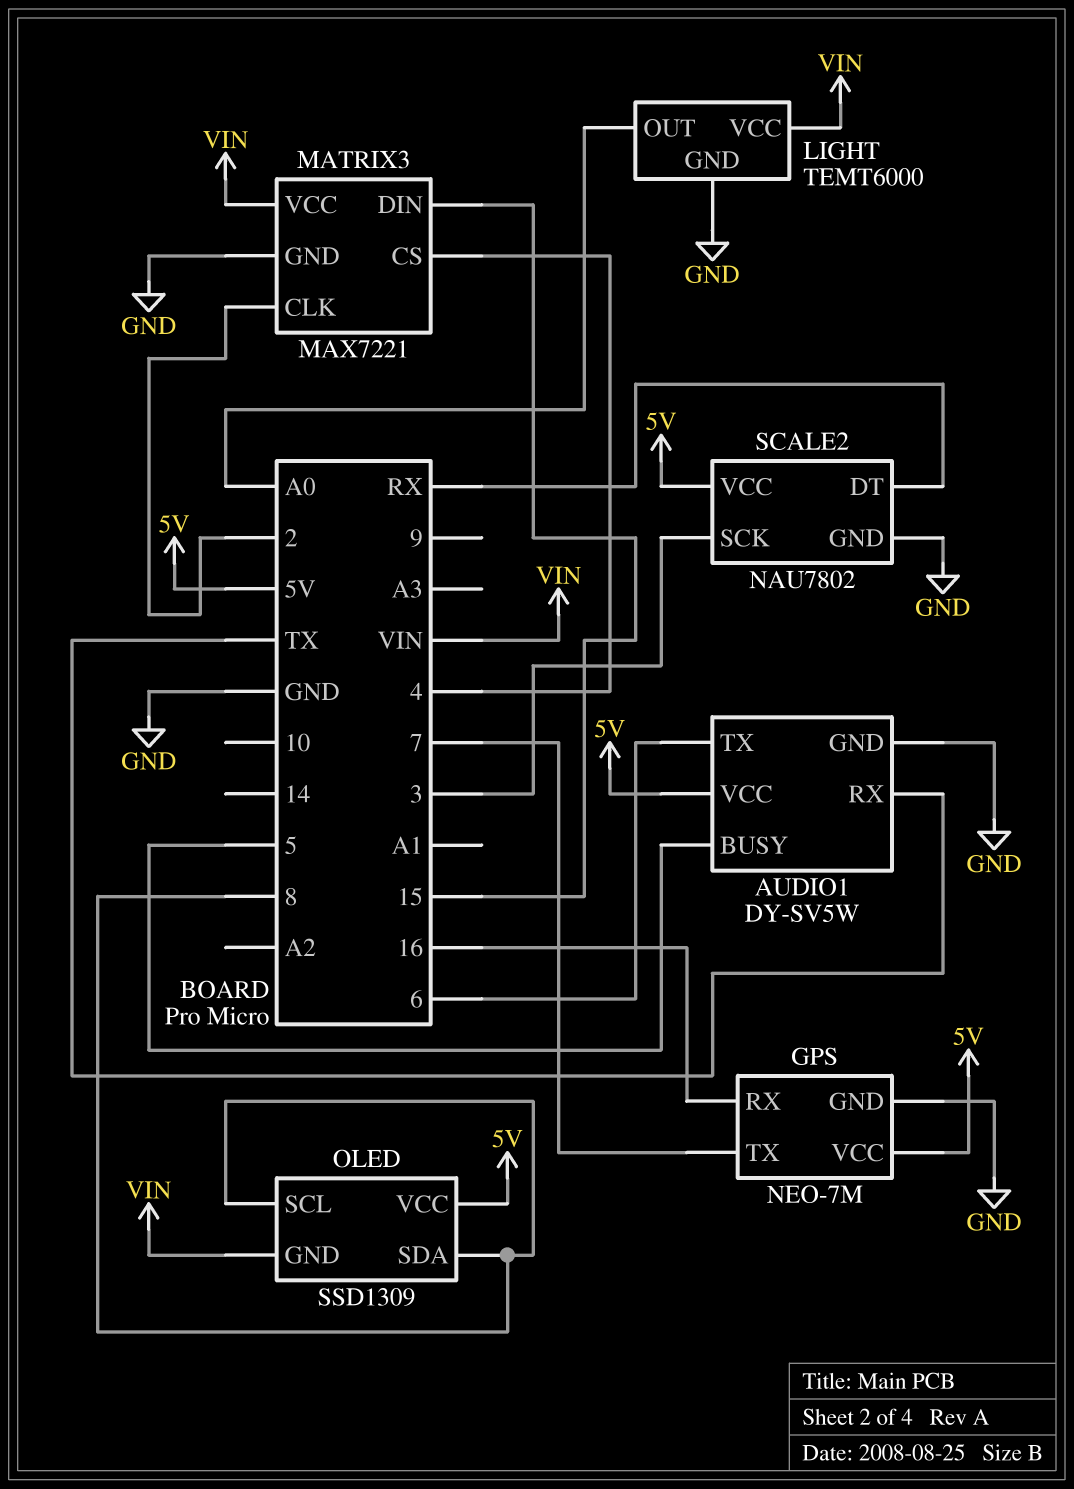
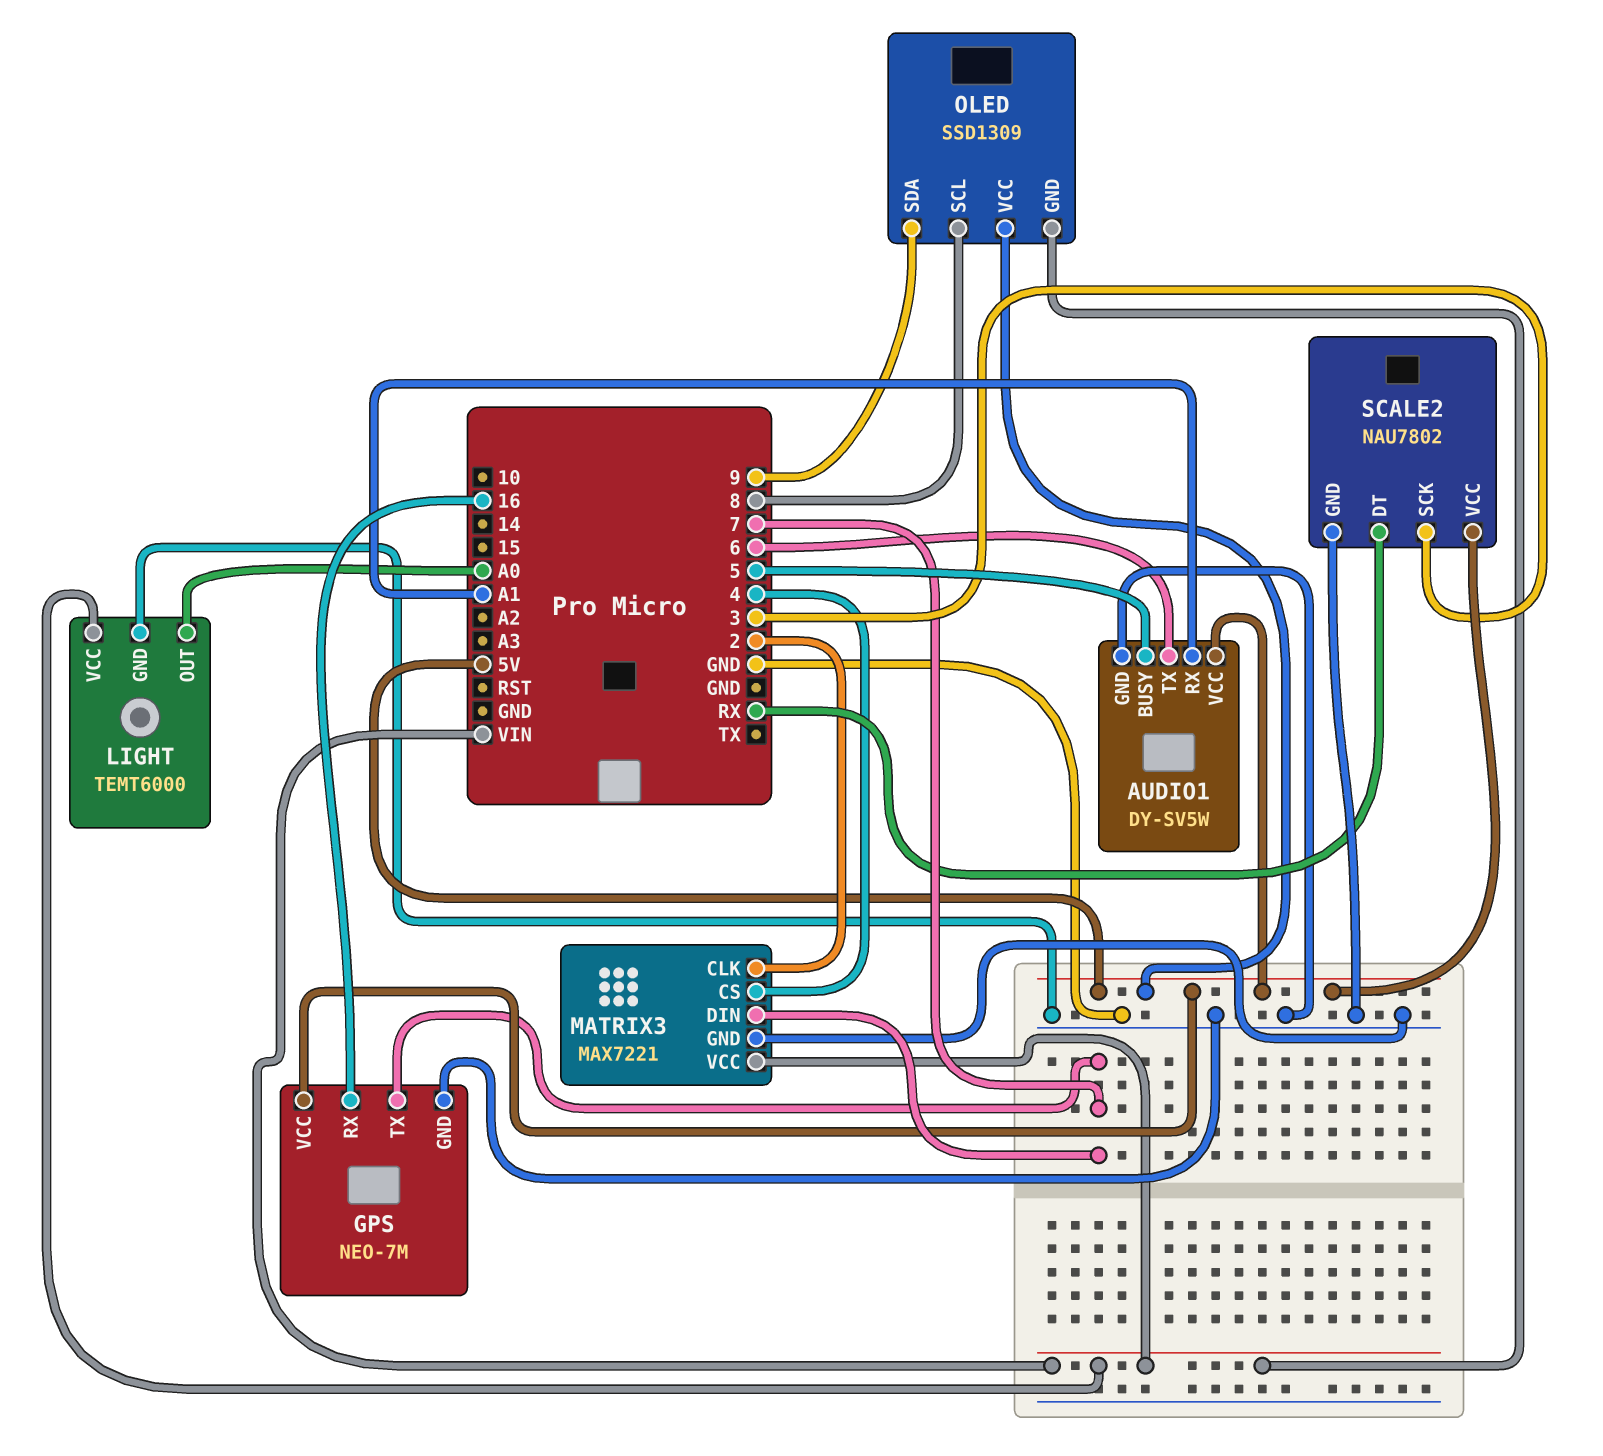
AUDIO1 pin RX: TX -> A1
MATRIX3 pin DIN: 15 -> 7
OLED pin SDA: 8 -> 9

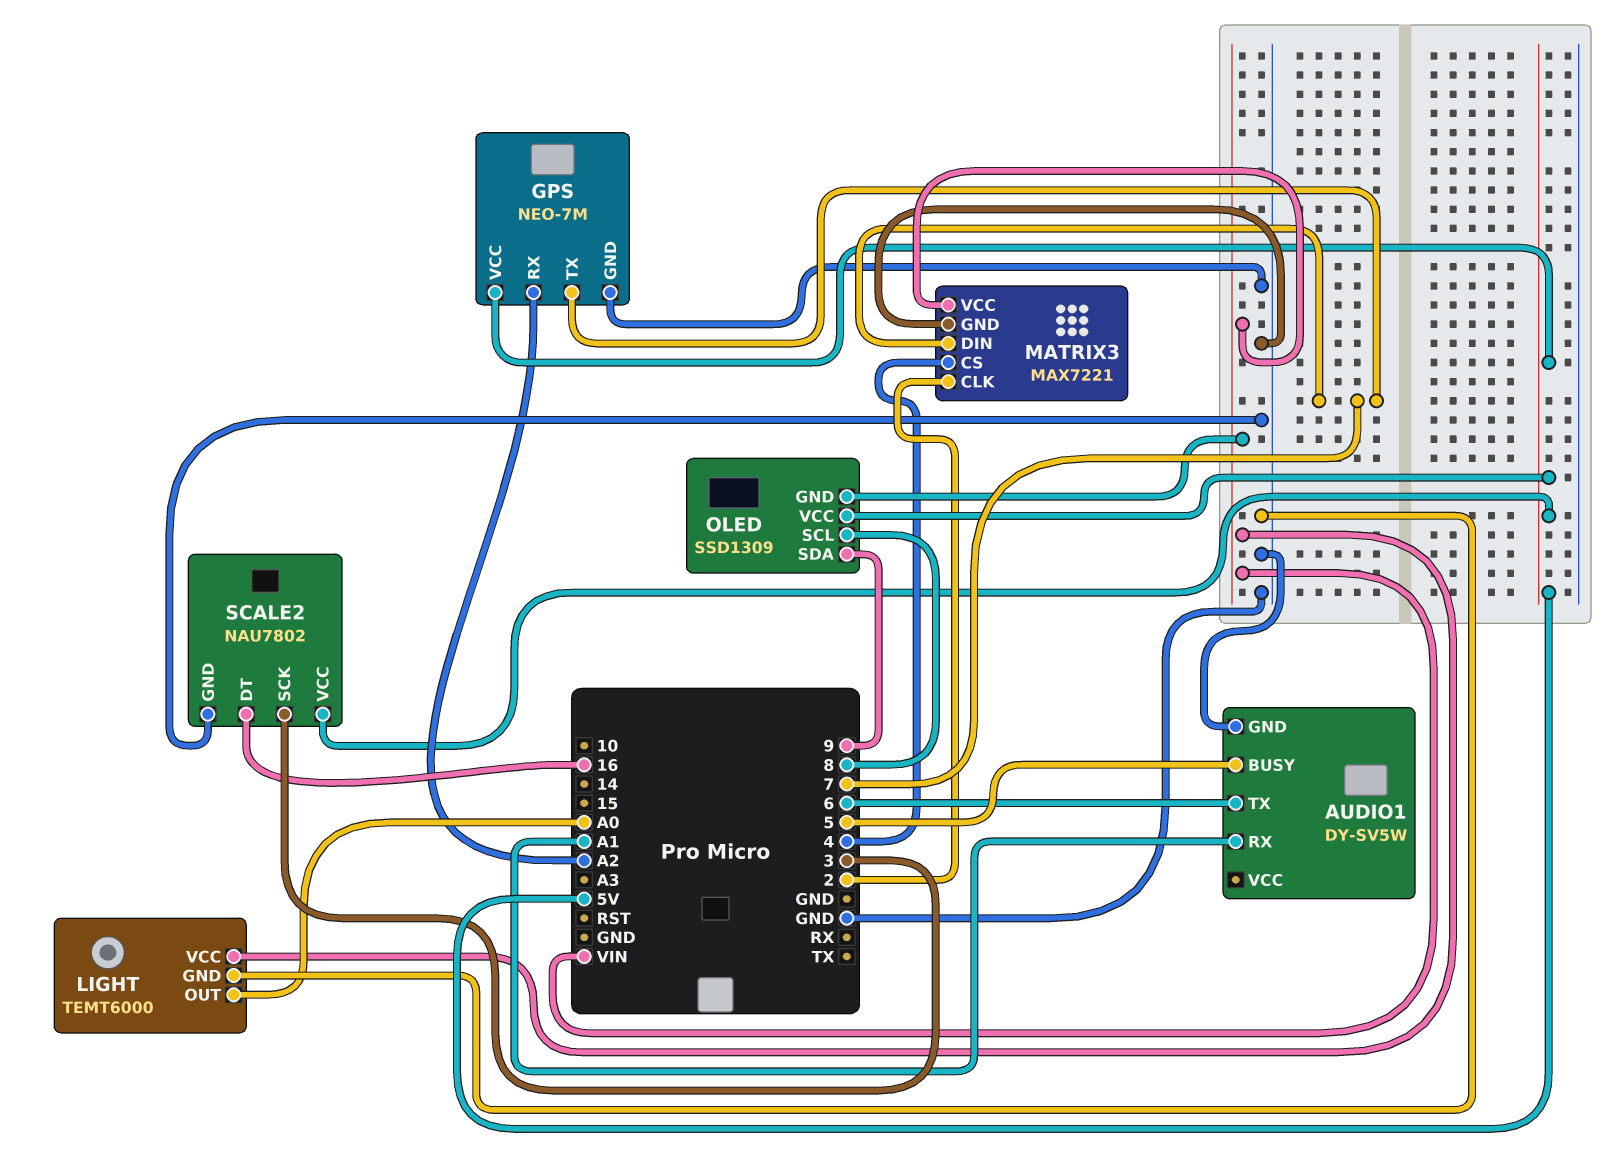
AUDIO1 pin VCC: 5V -> none
GPS pin RX: 16 -> A2
SCALE2 pin DT: RX -> 16

